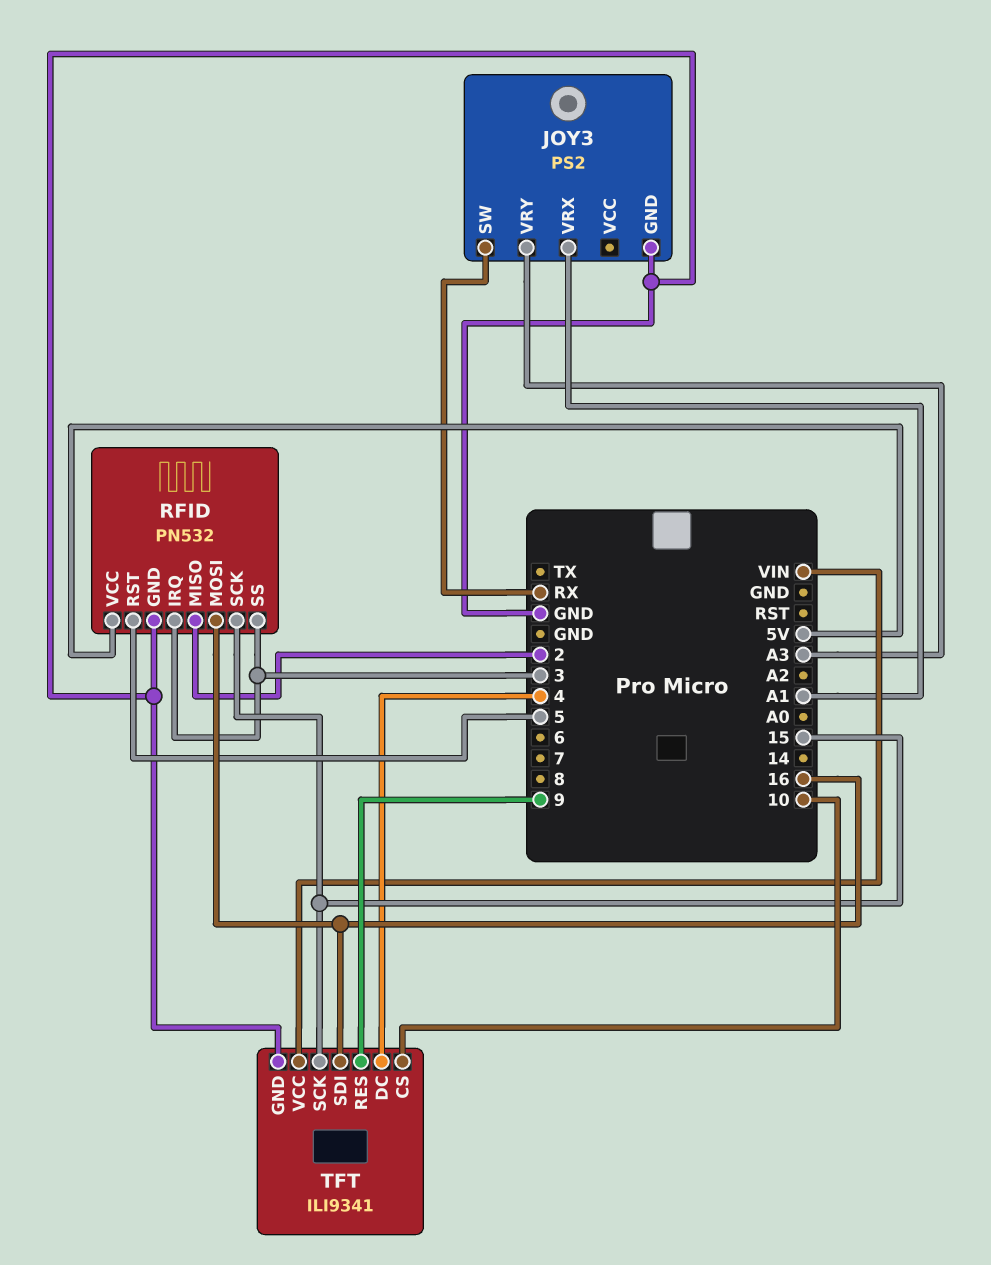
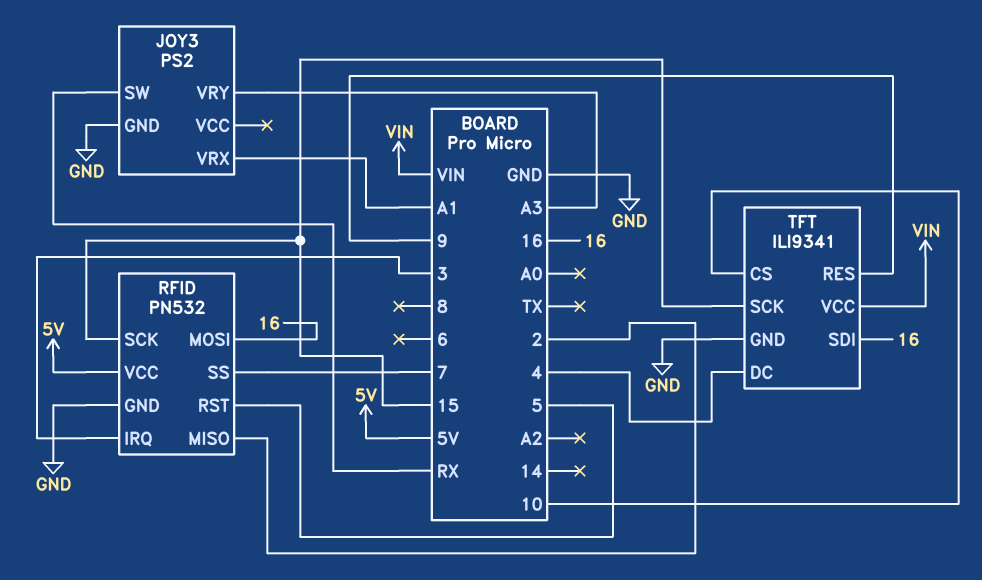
RFID pin SS: 3 -> 7

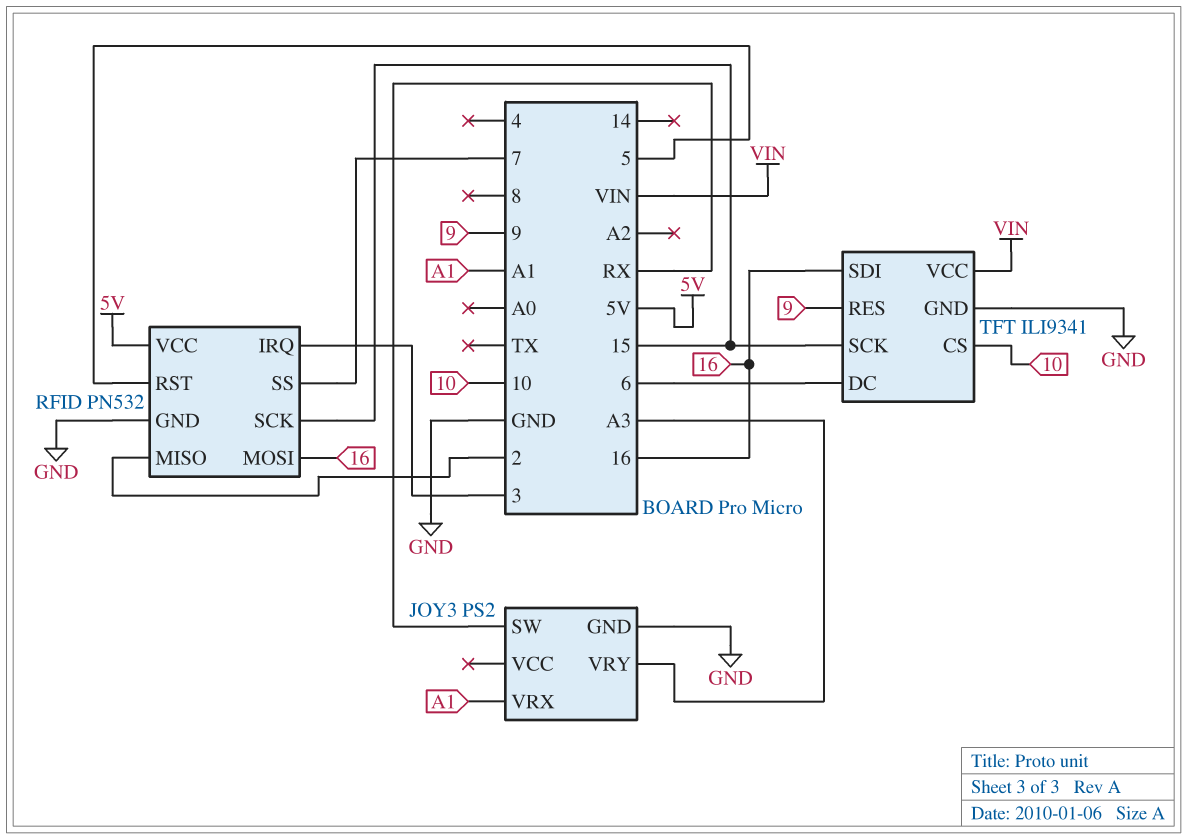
TFT pin DC: 4 -> 6

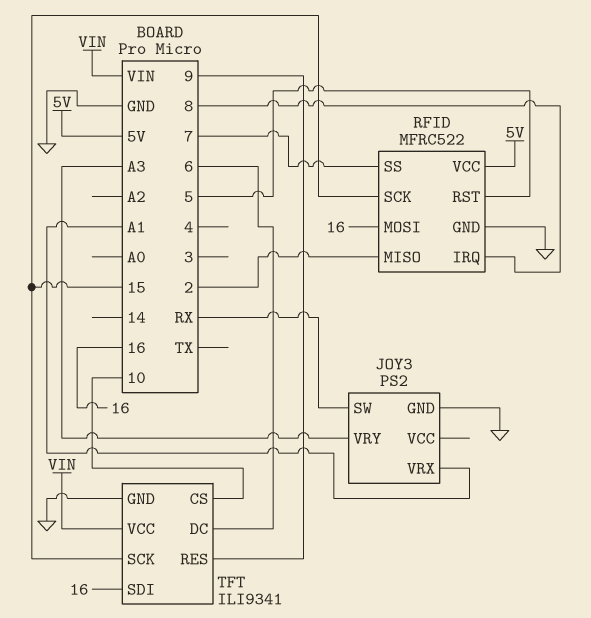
RFID: PN532 -> MFRC522
RFID pin IRQ: 3 -> 8

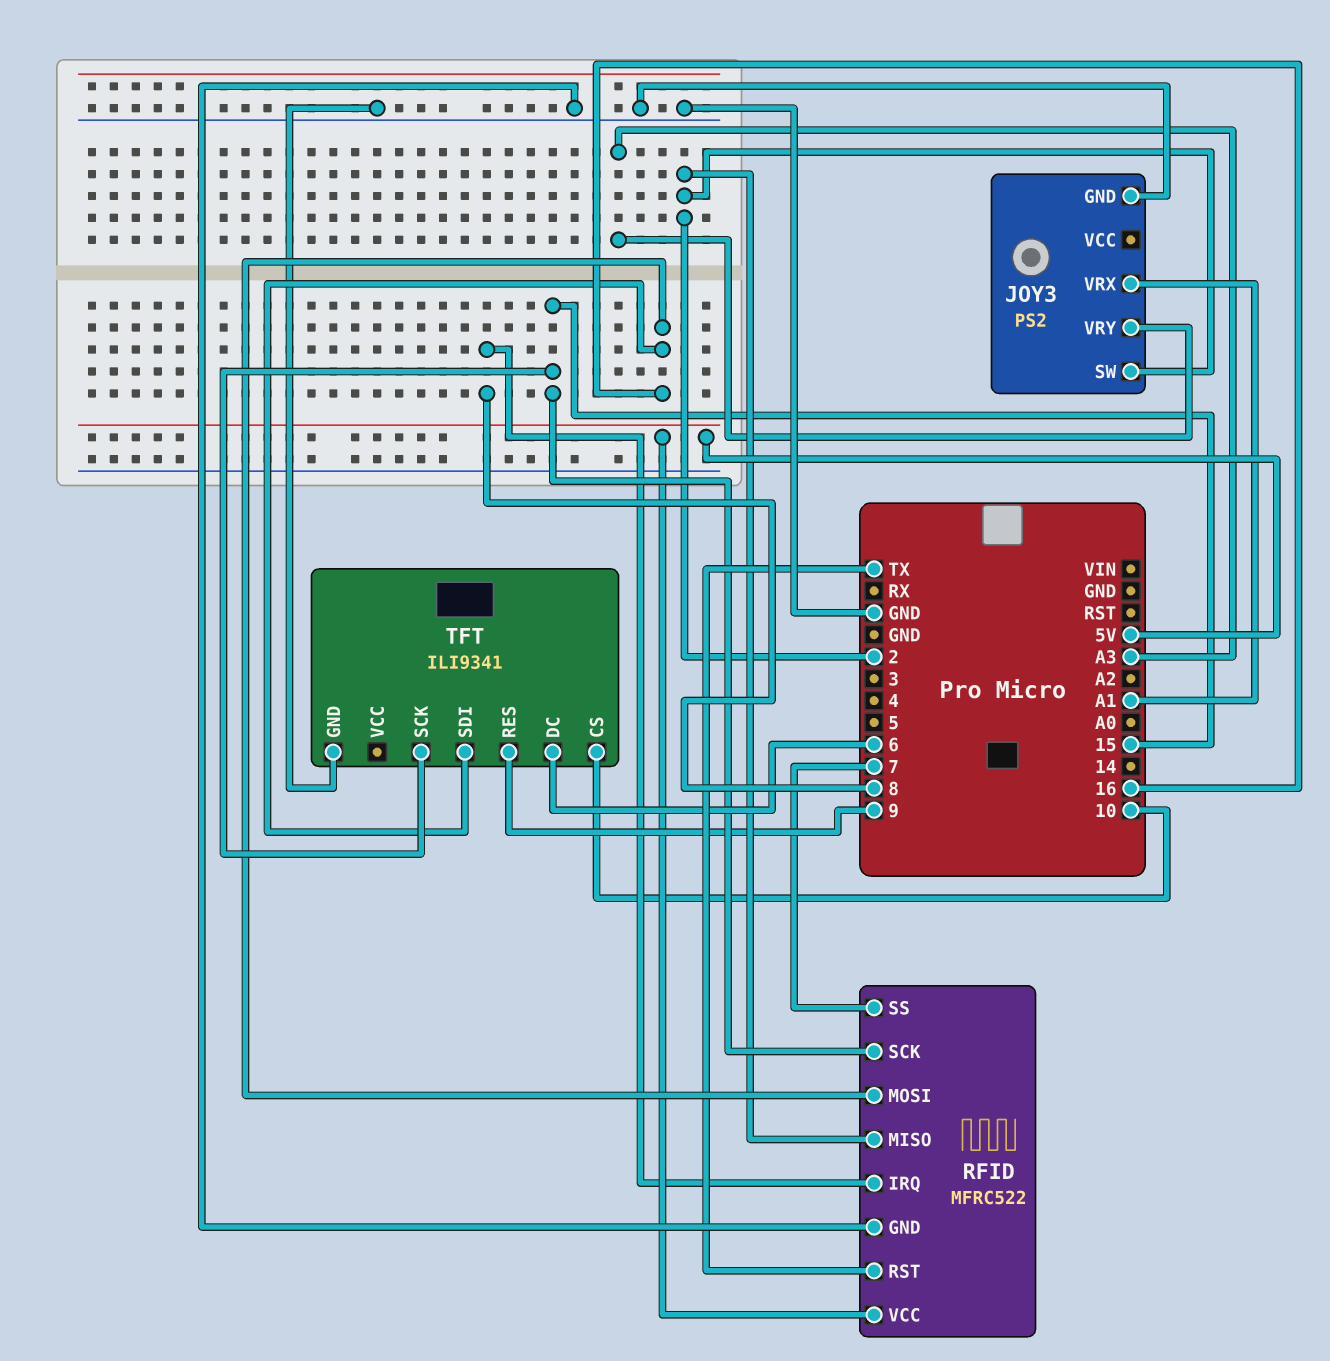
JOY3 pin SW: RX -> 2
RFID pin RST: 5 -> TX
TFT pin VCC: VIN -> none

